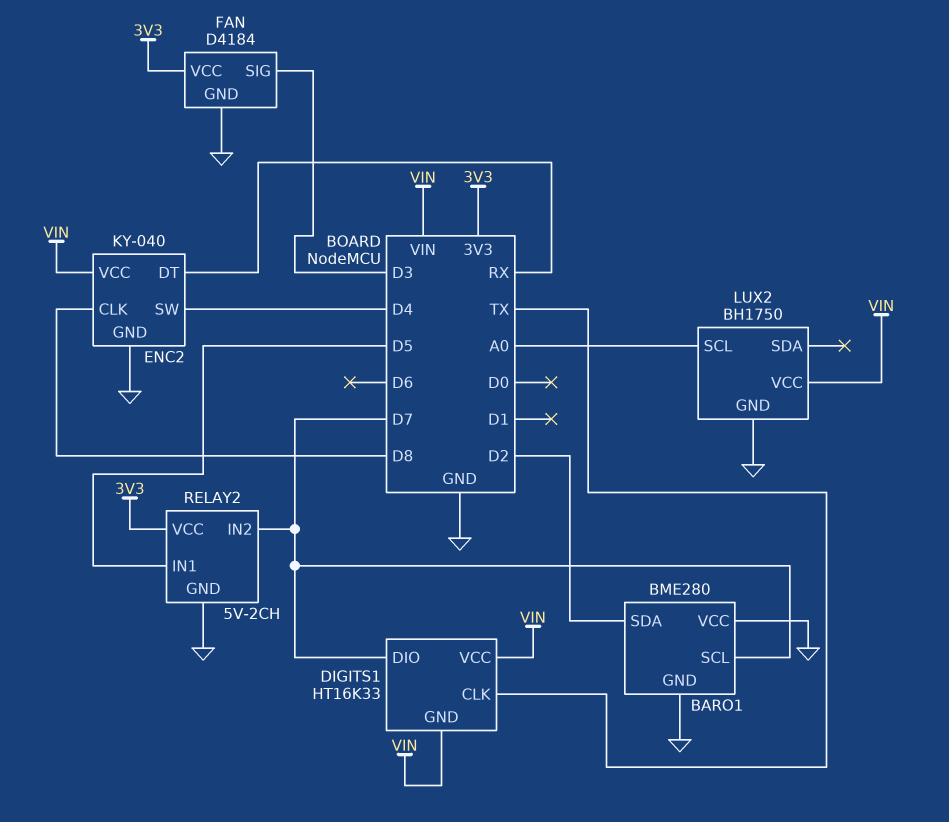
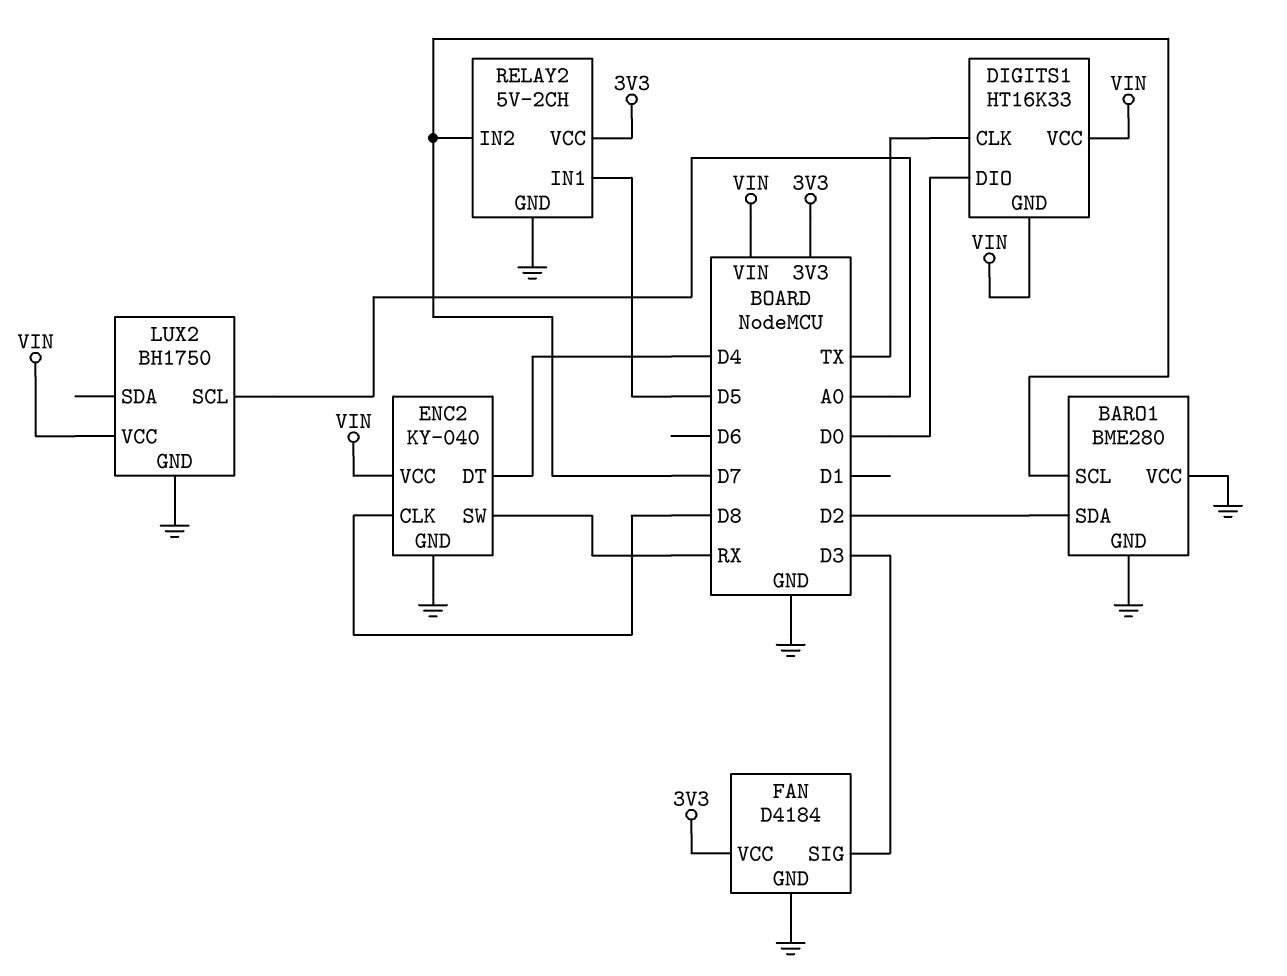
DIGITS1 pin DIO: D7 -> D0
ENC2 pin DT: RX -> D4
ENC2 pin SW: D4 -> RX

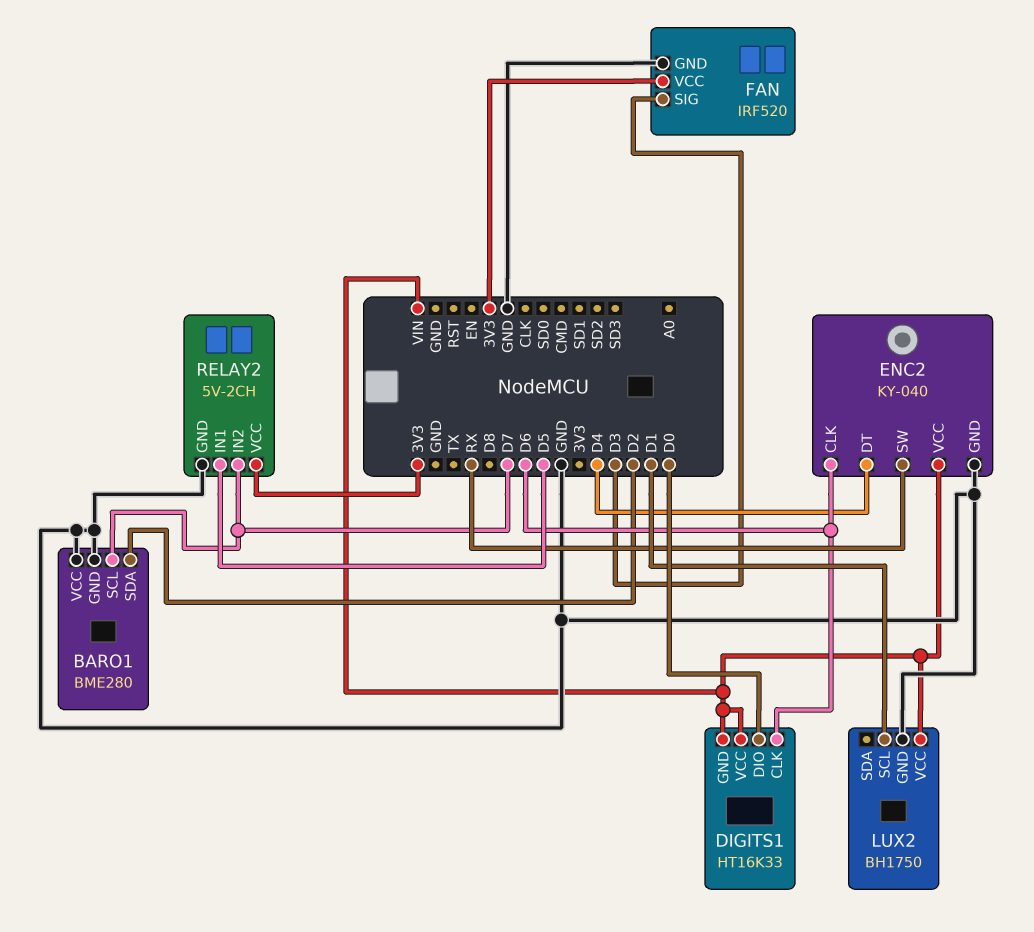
DIGITS1 pin CLK: TX -> D6
ENC2 pin CLK: D8 -> D6
FAN: D4184 -> IRF520
LUX2 pin SCL: A0 -> D1

